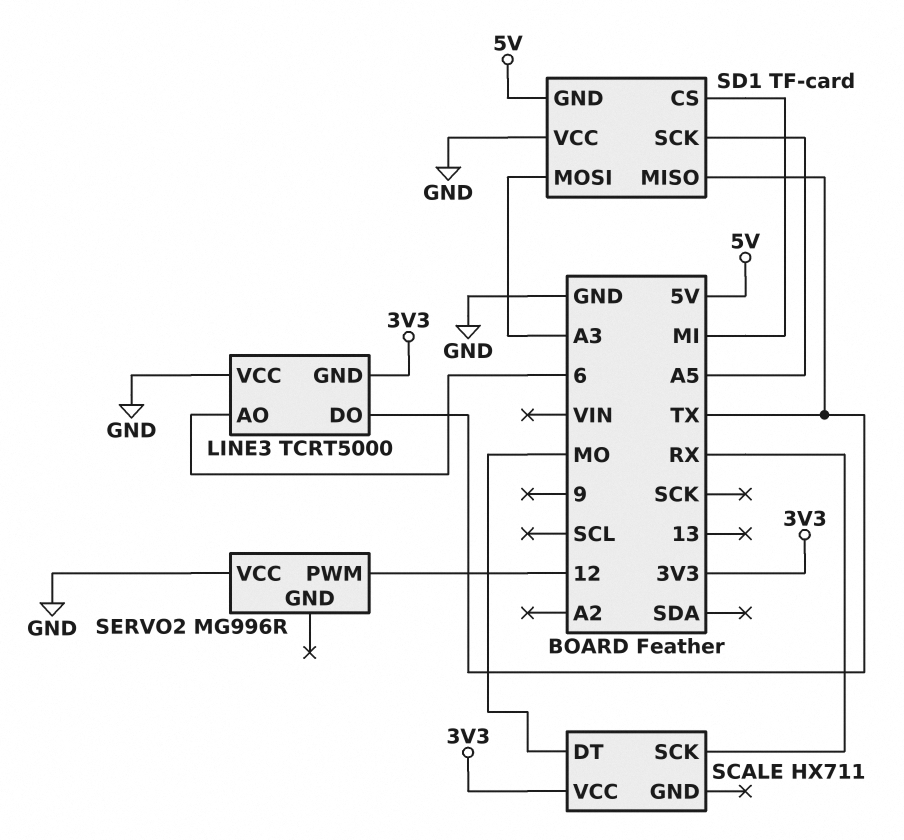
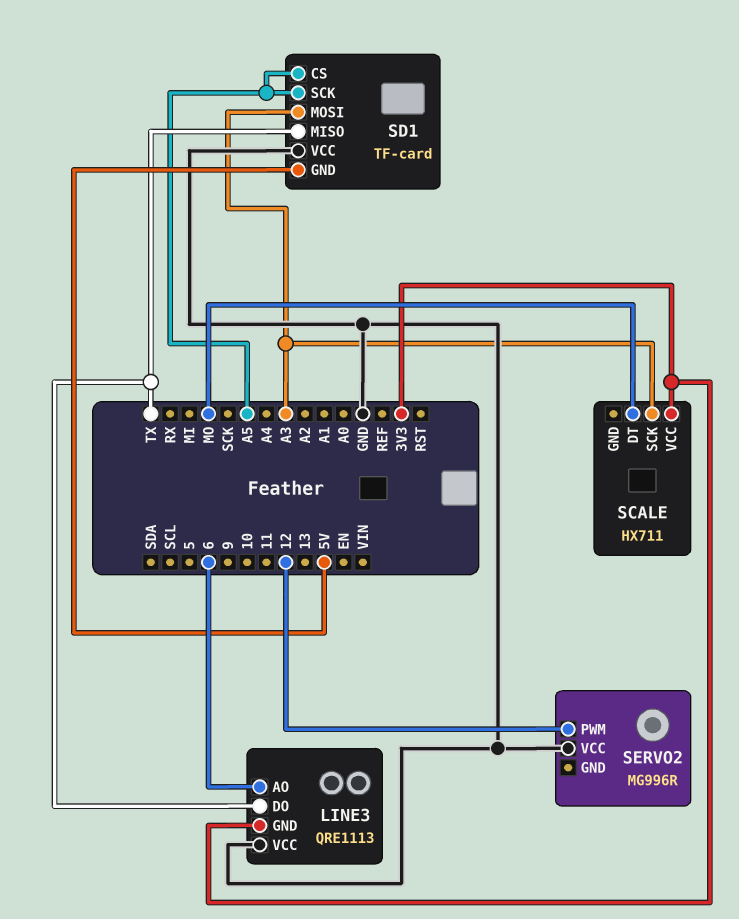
LINE3: TCRT5000 -> QRE1113
SCALE pin SCK: RX -> A3
SD1 pin CS: MI -> A5

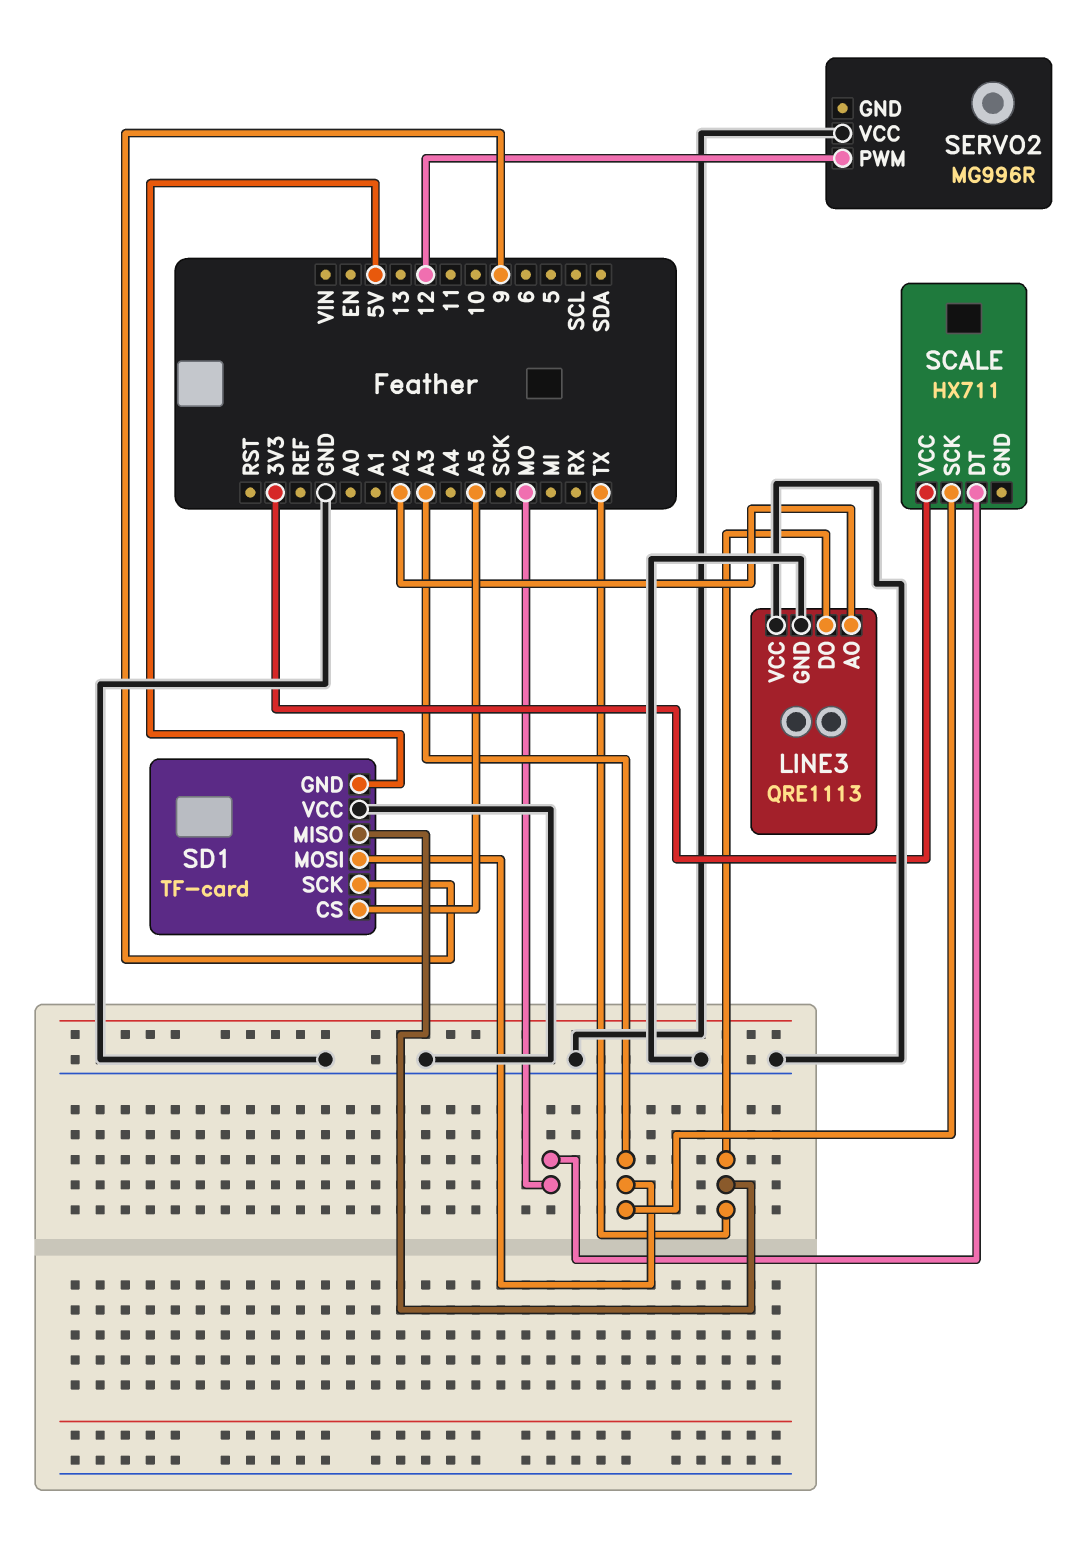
LINE3 pin AO: 6 -> A2
LINE3 pin GND: 3V3 -> GND
SD1 pin SCK: A5 -> 9

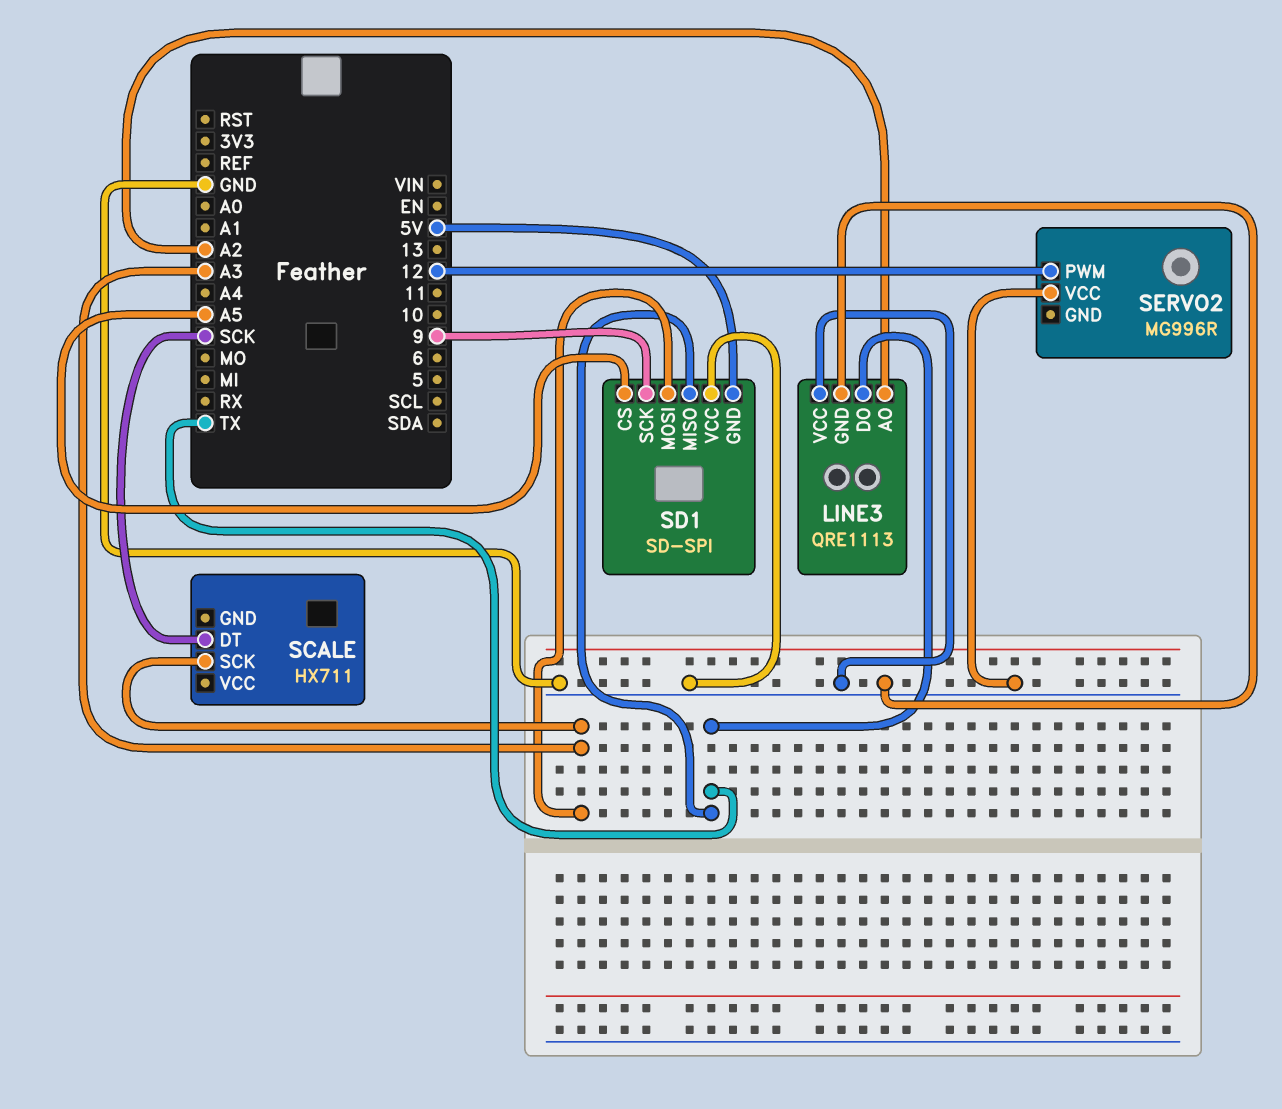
SCALE pin DT: MO -> SCK
SCALE pin VCC: 3V3 -> none
SD1: TF-card -> SD-SPI

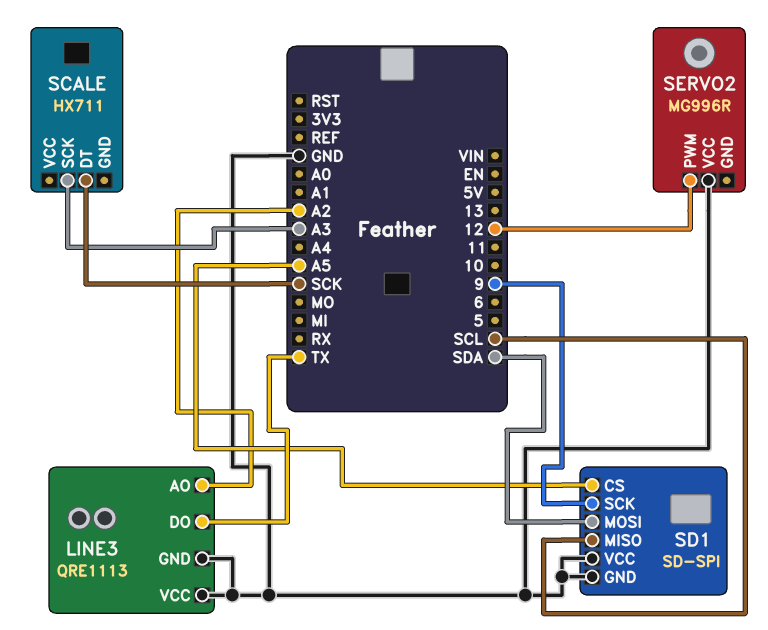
SD1 pin GND: 5V -> GND
SD1 pin MISO: TX -> SCL
SD1 pin MOSI: A3 -> SDA

